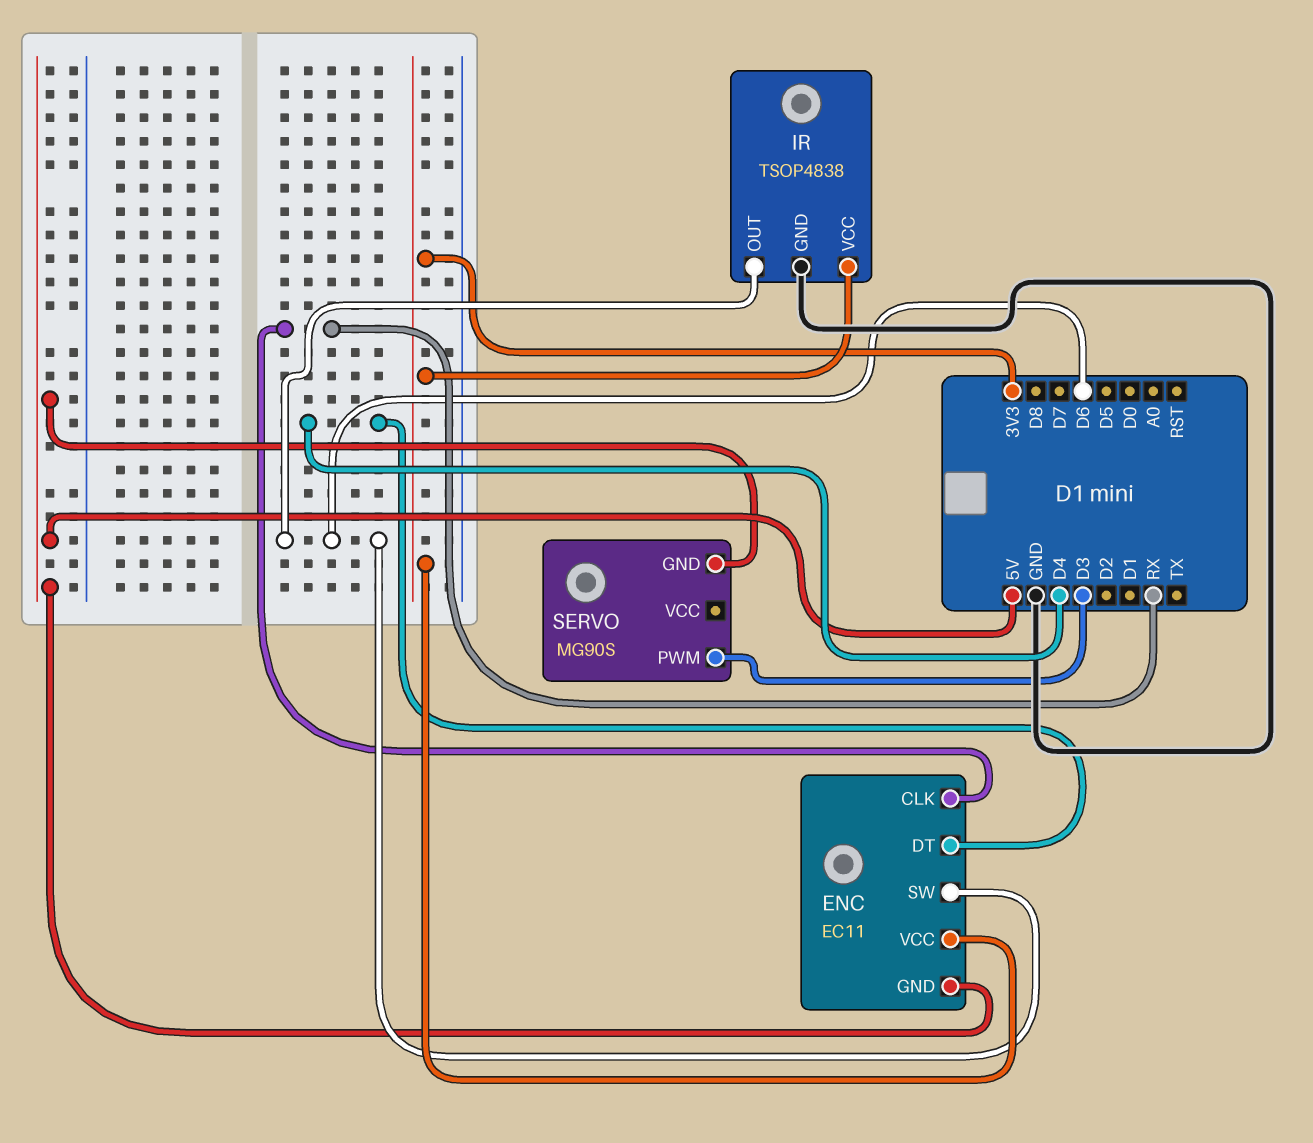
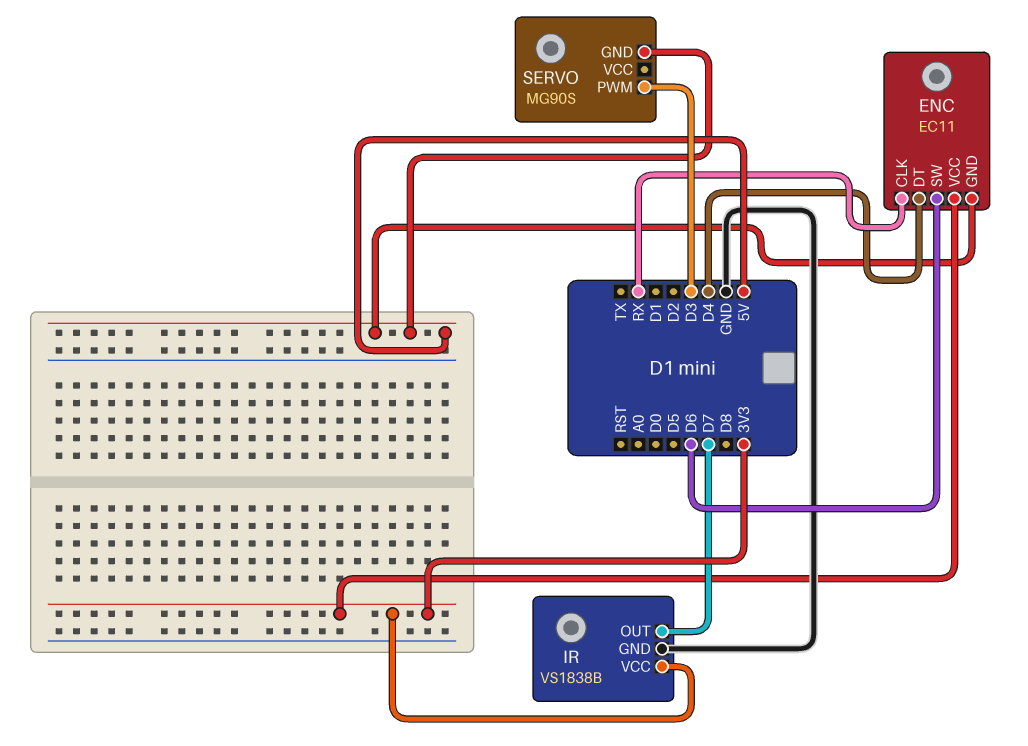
IR: TSOP4838 -> VS1838B
IR pin OUT: D6 -> D7

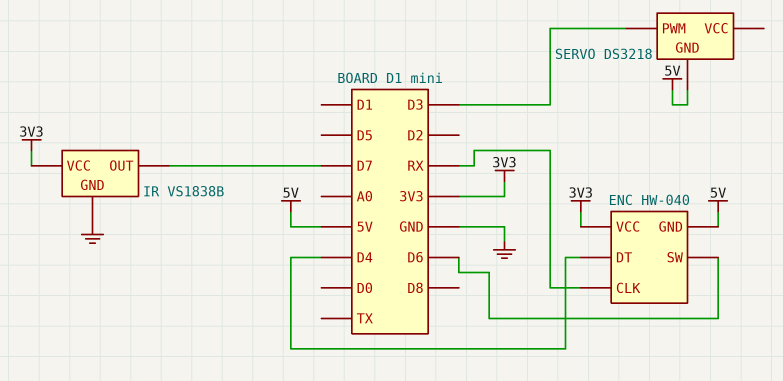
ENC: EC11 -> HW-040
SERVO: MG90S -> DS3218

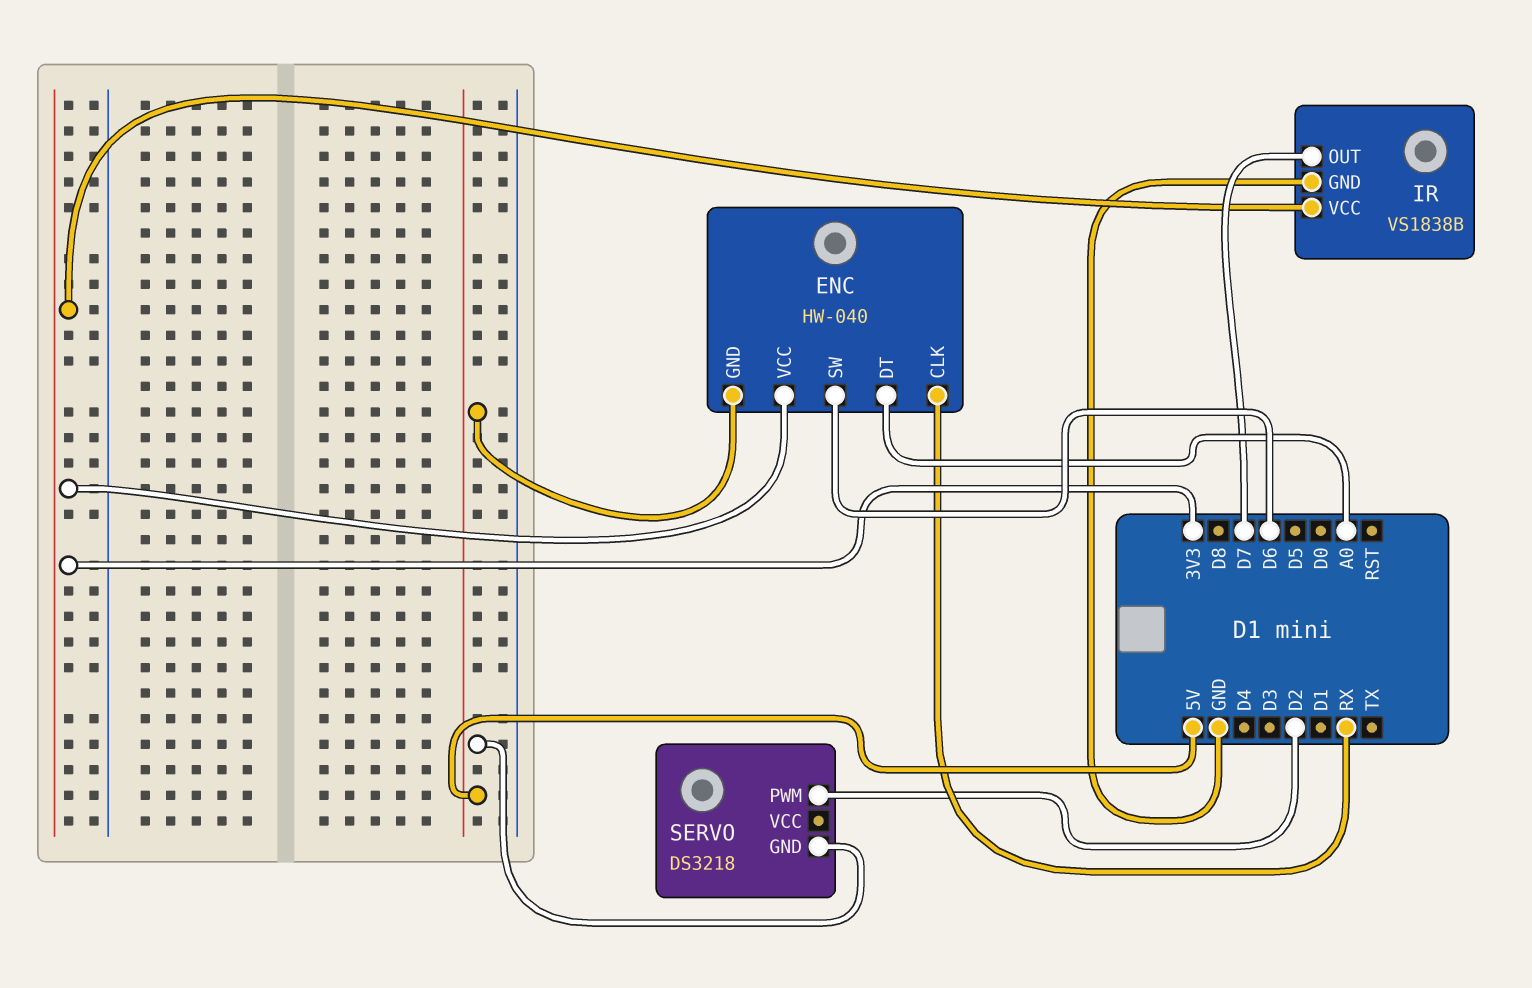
ENC pin DT: D4 -> A0
SERVO pin PWM: D3 -> D2

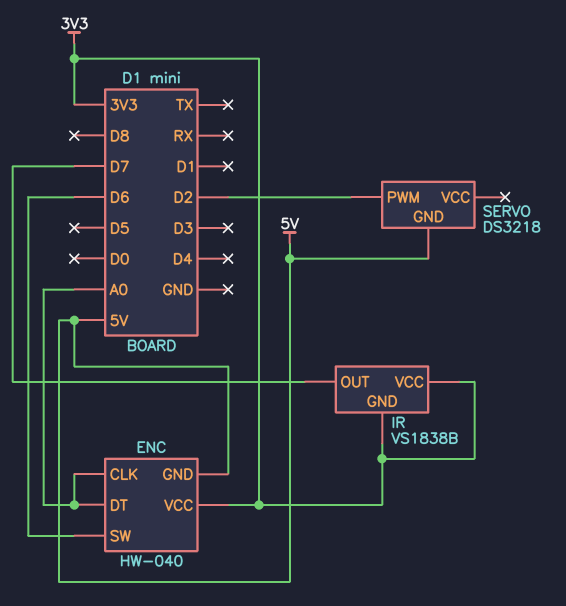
ENC pin CLK: RX -> A0
IR pin GND: GND -> 3V3

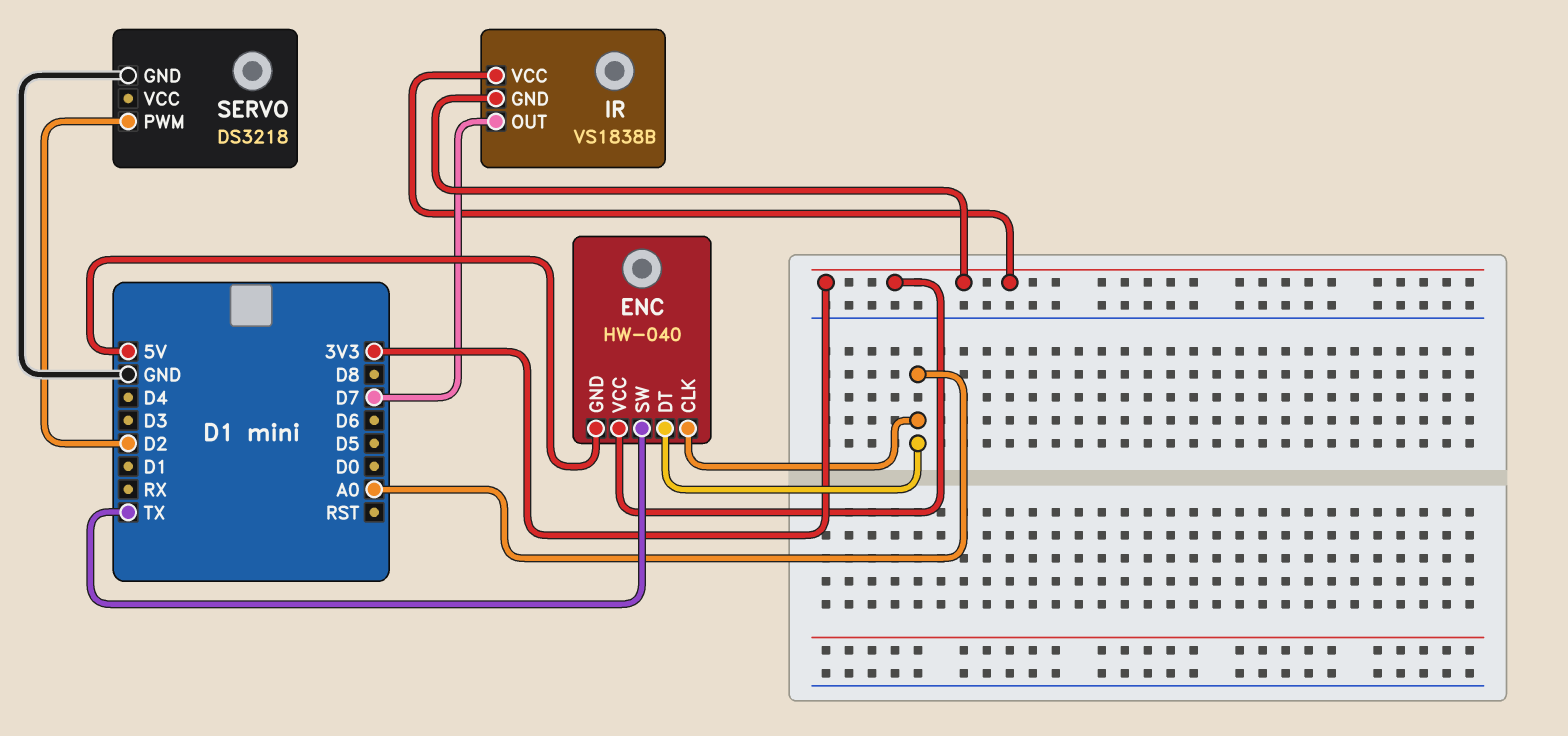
ENC pin SW: D6 -> TX
SERVO pin GND: 5V -> GND

